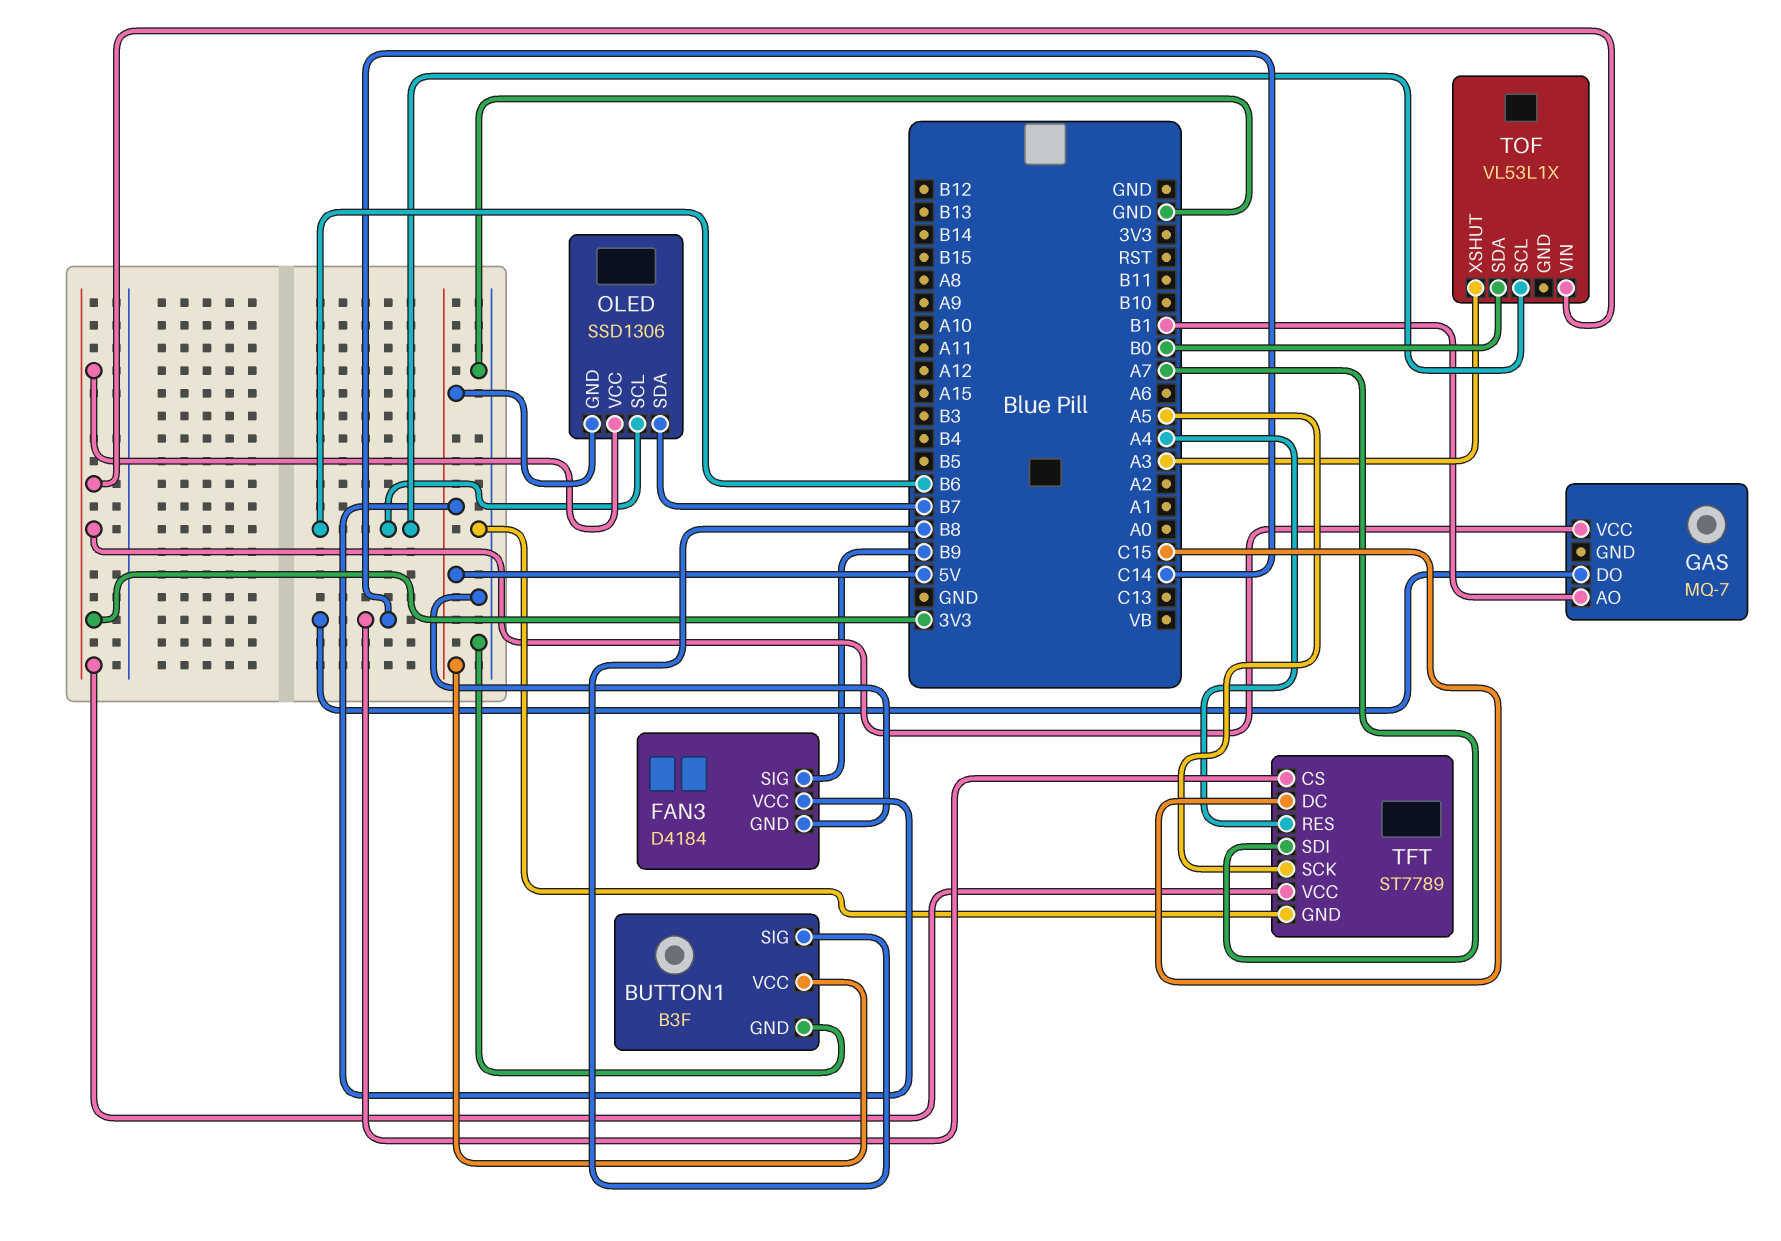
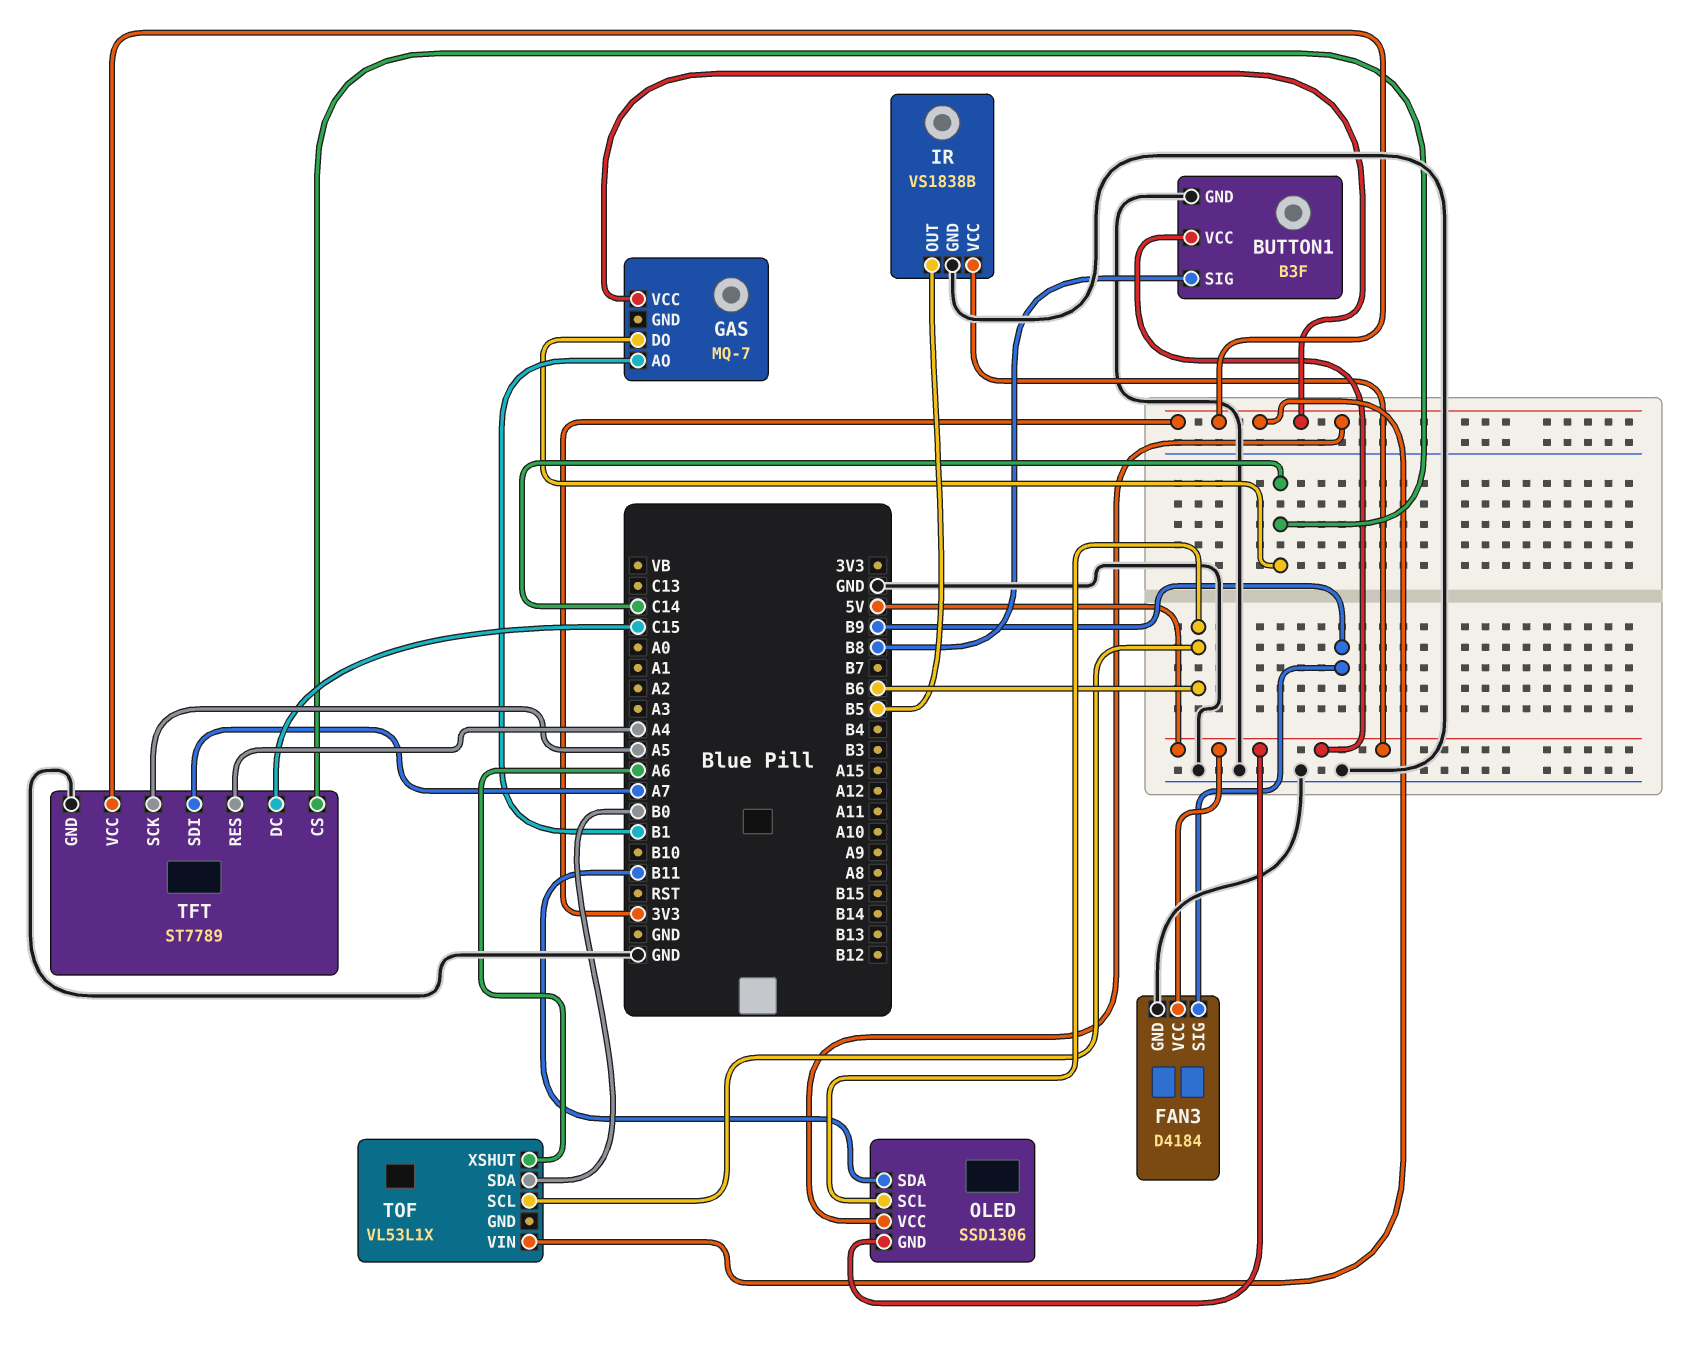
IR: none -> VS1838B
IR pin GND: none -> GND
IR pin OUT: none -> B5
IR pin VCC: none -> 5V
OLED pin SDA: B7 -> B11
TOF pin XSHUT: A3 -> A6

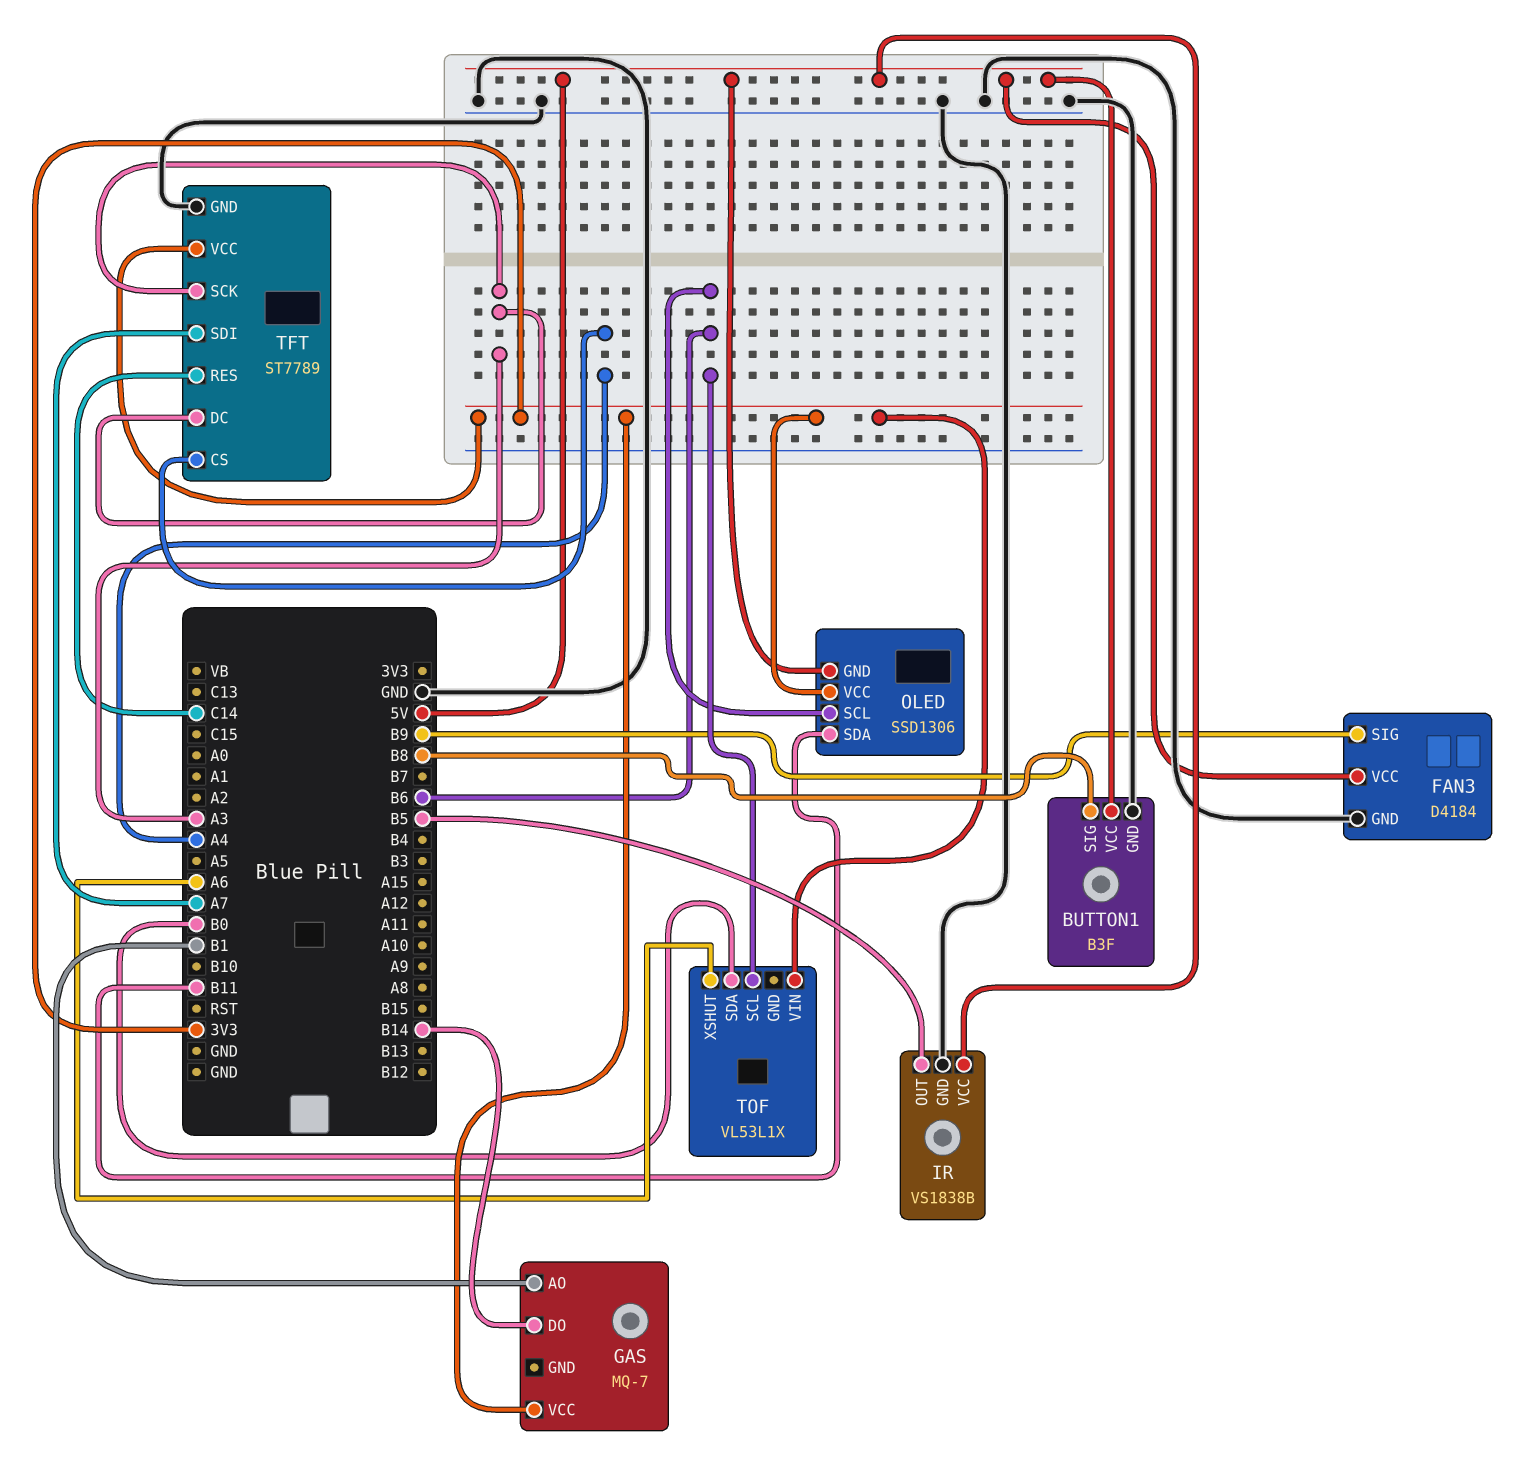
GAS pin DO: C14 -> B14
TFT pin CS: C14 -> A4
TFT pin DC: C15 -> A3
TFT pin RES: A4 -> C14
TFT pin SCK: A5 -> A3

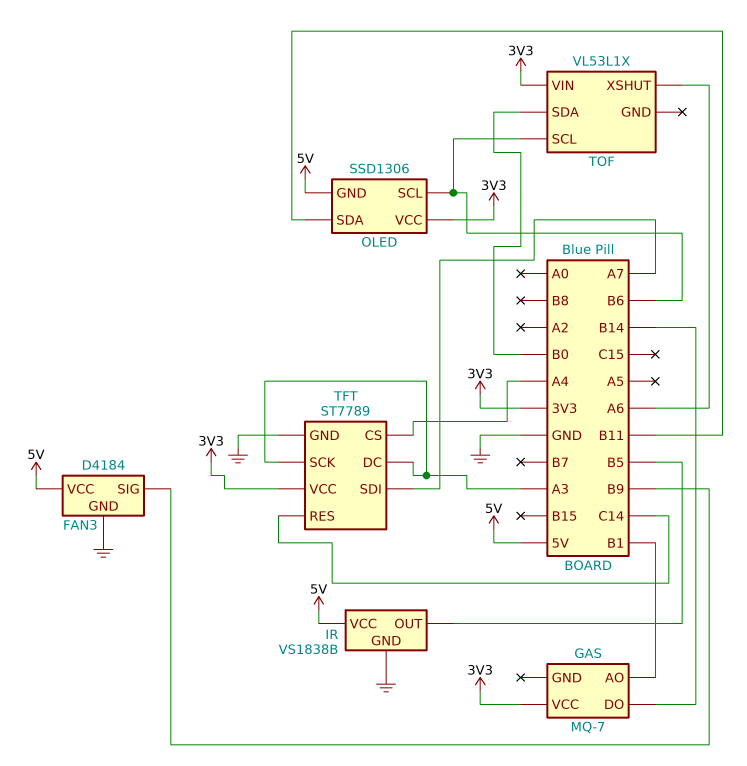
BUTTON1: B3F -> none
BUTTON1 pin GND: GND -> none
BUTTON1 pin SIG: B8 -> none
BUTTON1 pin VCC: 5V -> none

